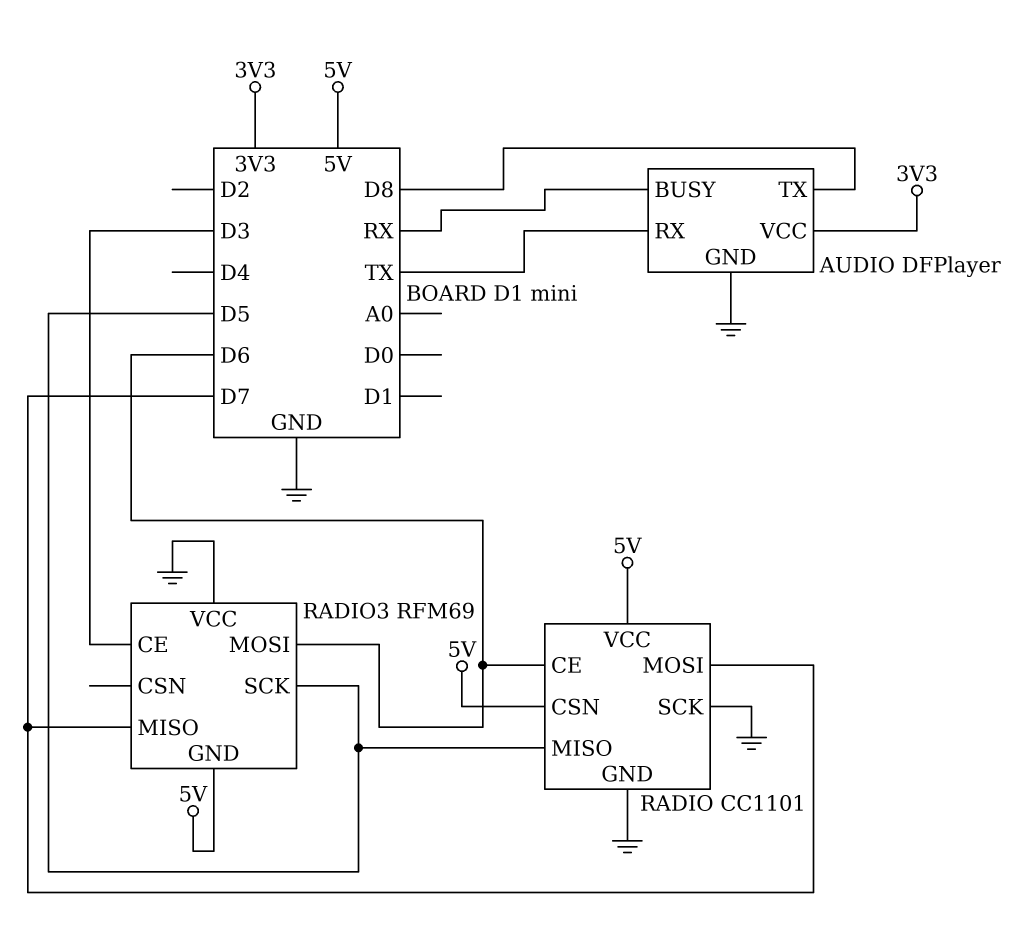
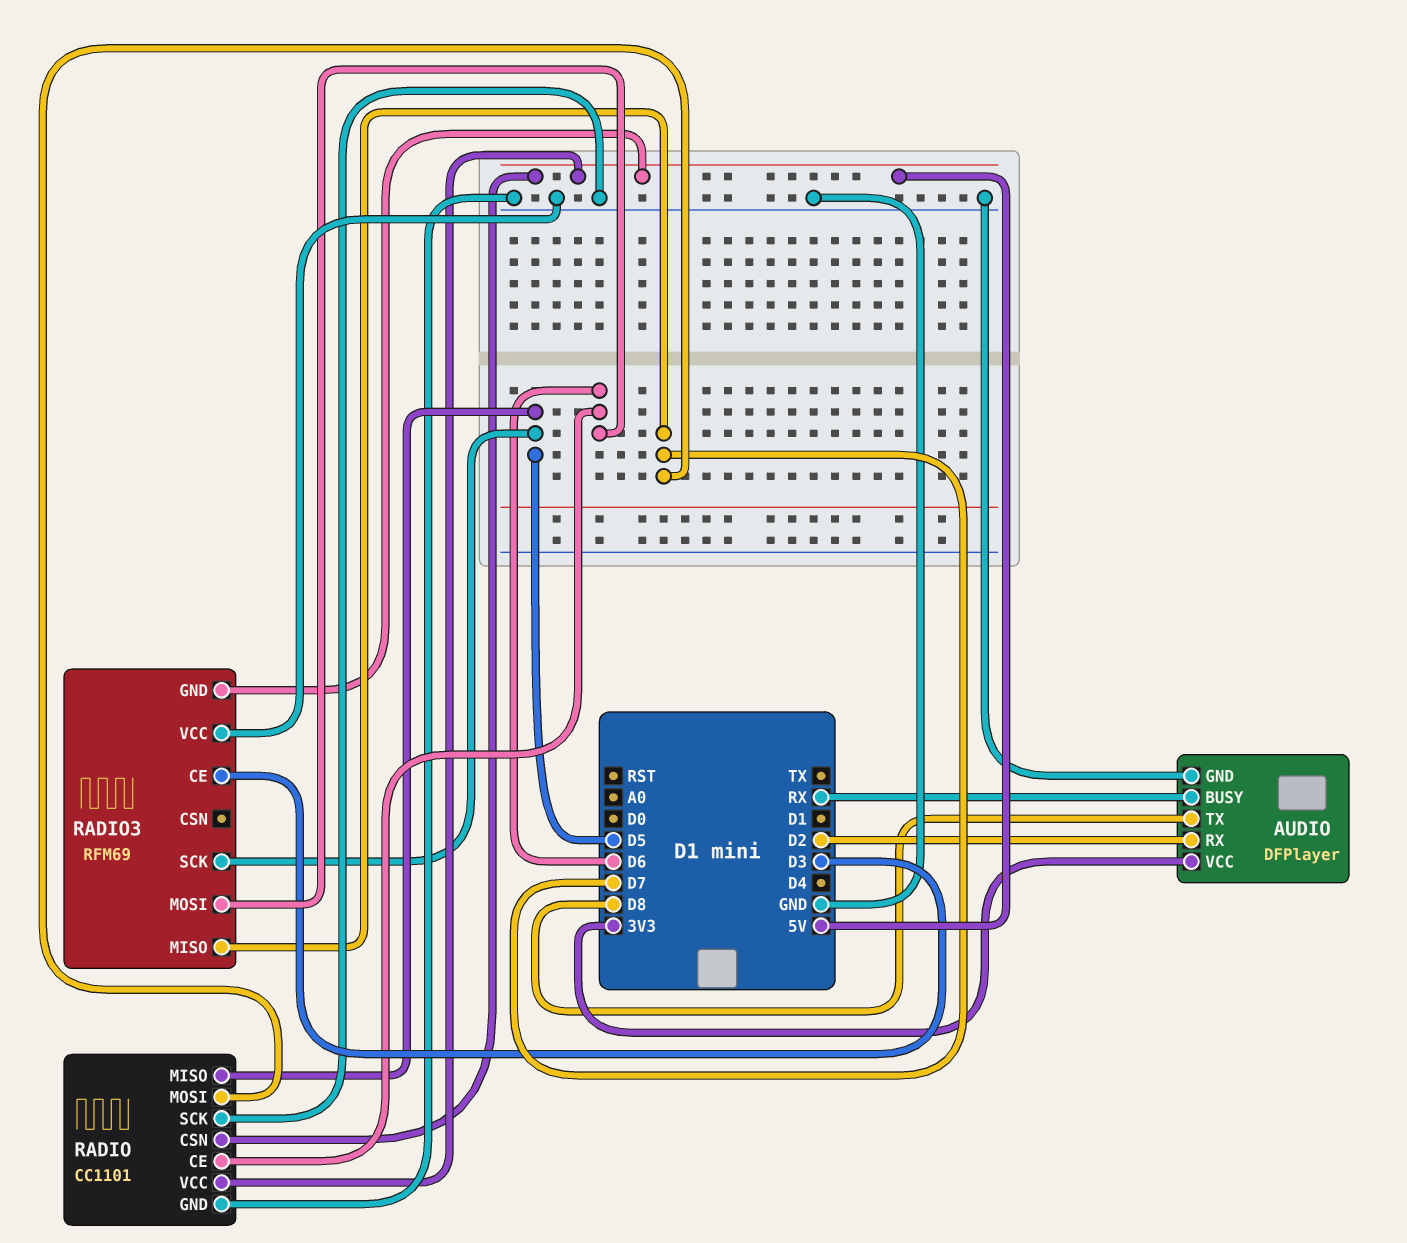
AUDIO pin RX: TX -> D2

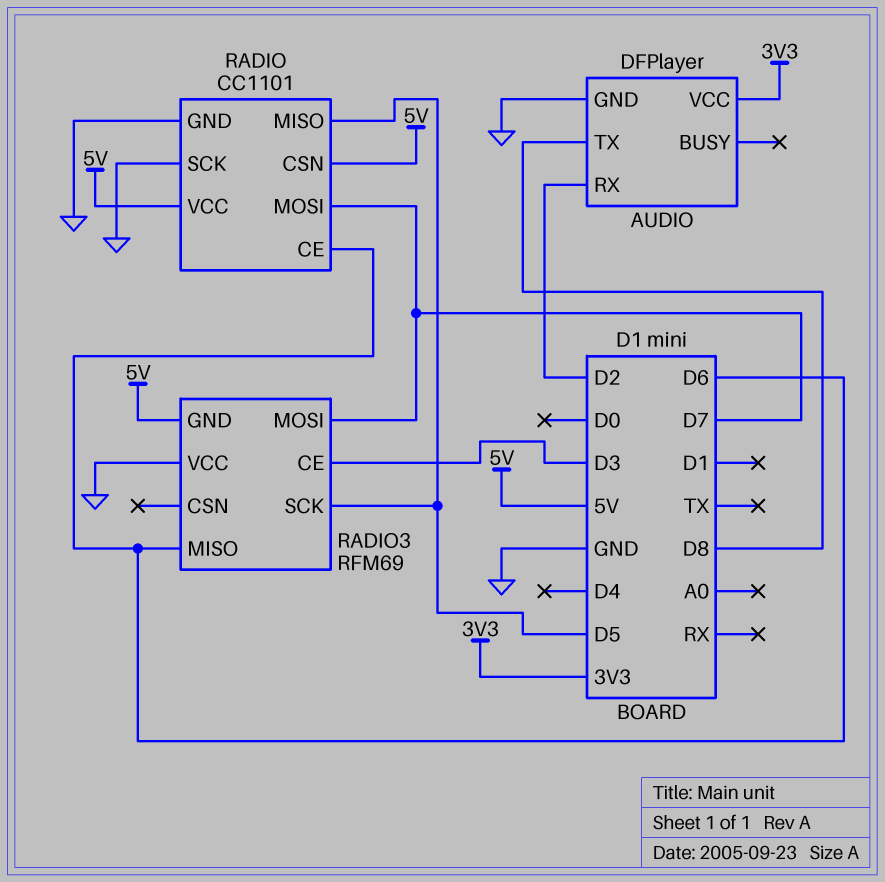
AUDIO pin BUSY: RX -> none
RADIO3 pin MISO: D7 -> D6
RADIO3 pin MOSI: D6 -> D7

